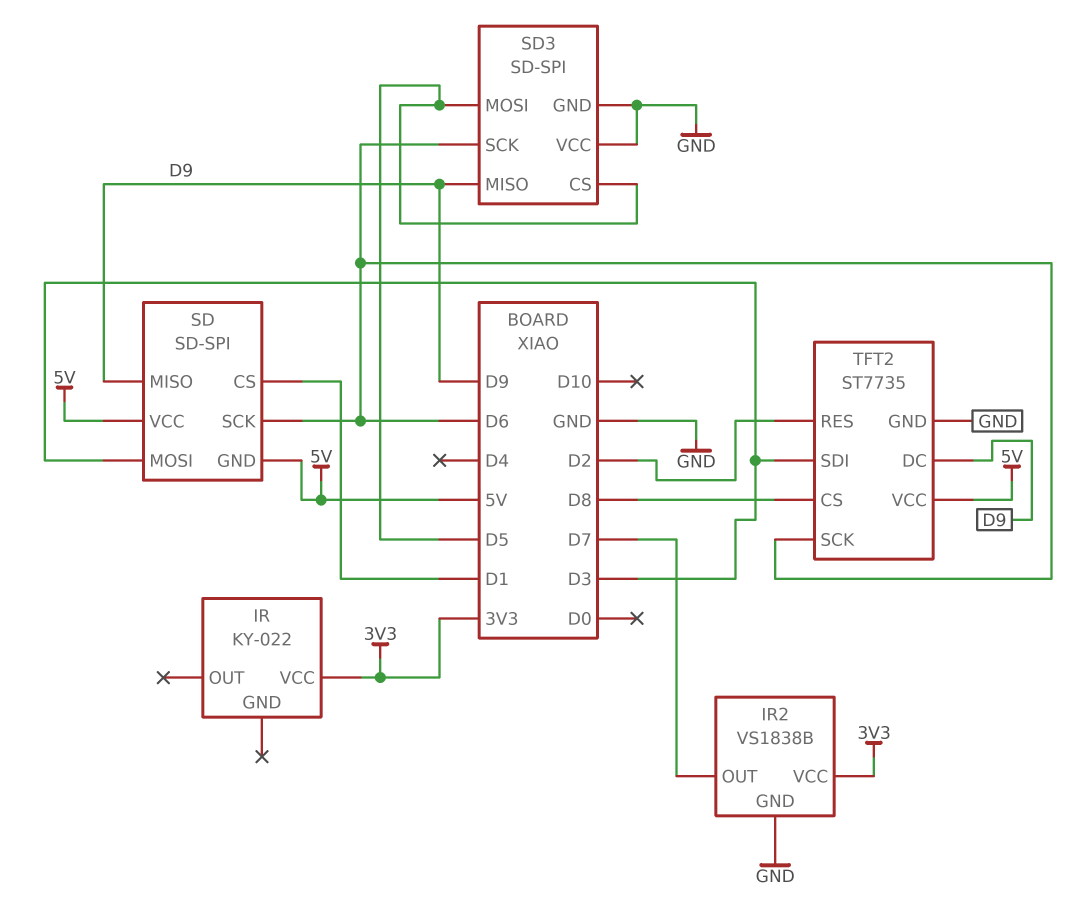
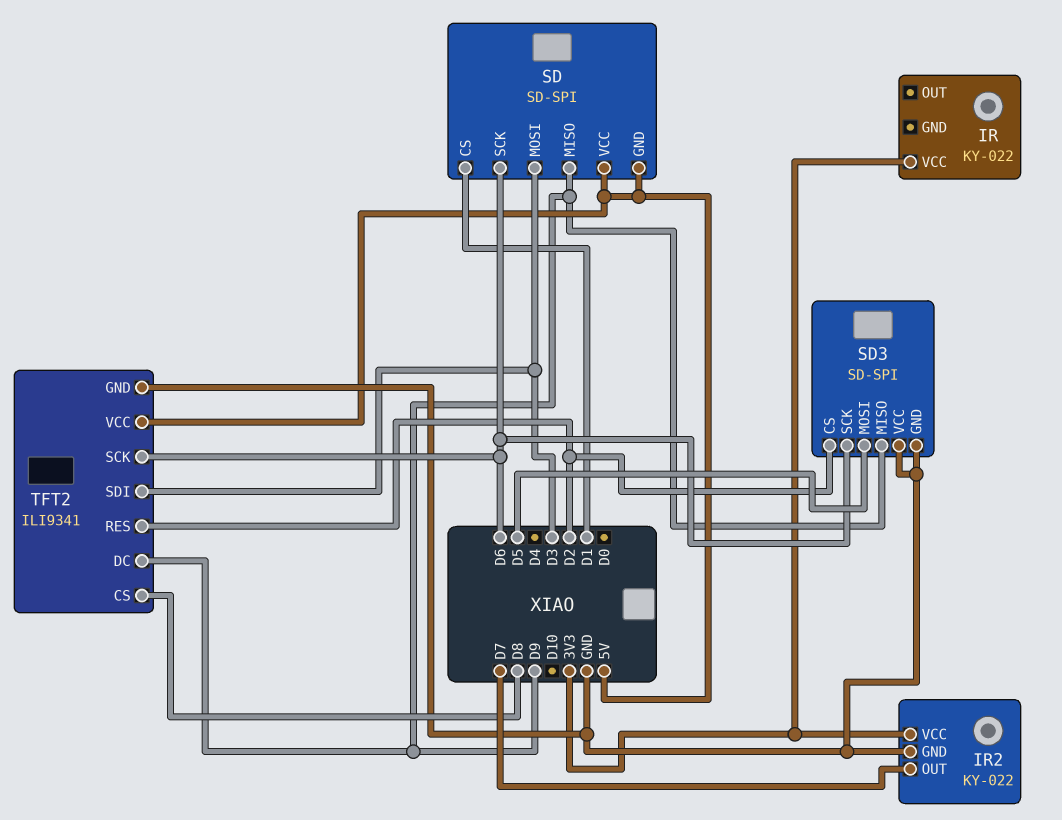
IR2: VS1838B -> KY-022
SD3 pin CS: D5 -> D2
TFT2: ST7735 -> ILI9341

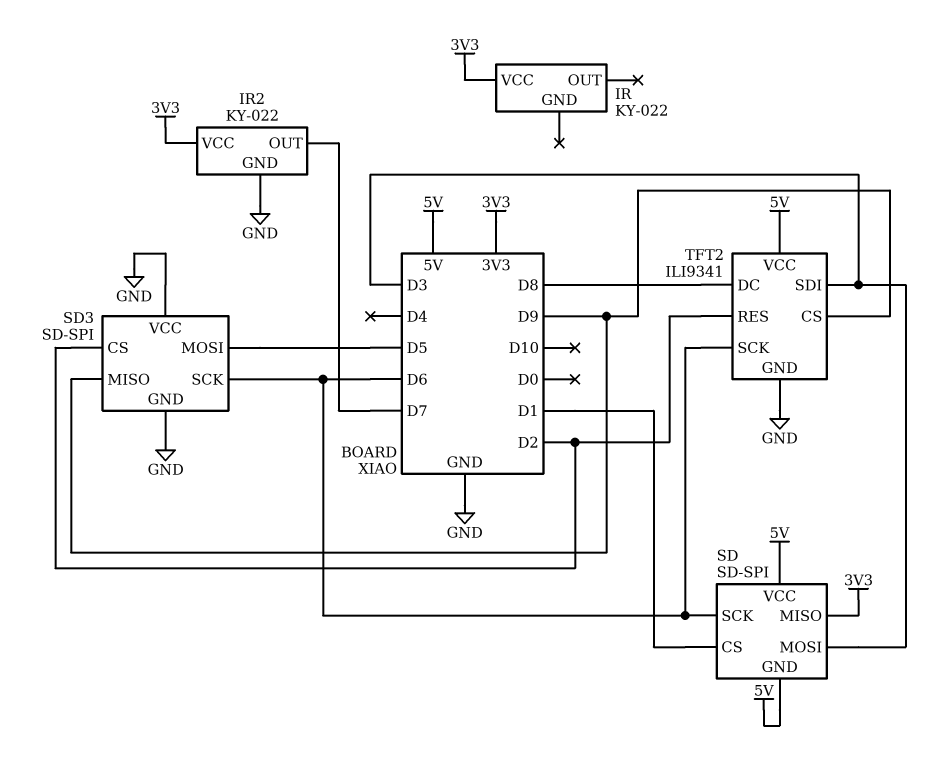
SD pin MISO: D9 -> 3V3
TFT2 pin CS: D8 -> D9
TFT2 pin DC: D9 -> D8

